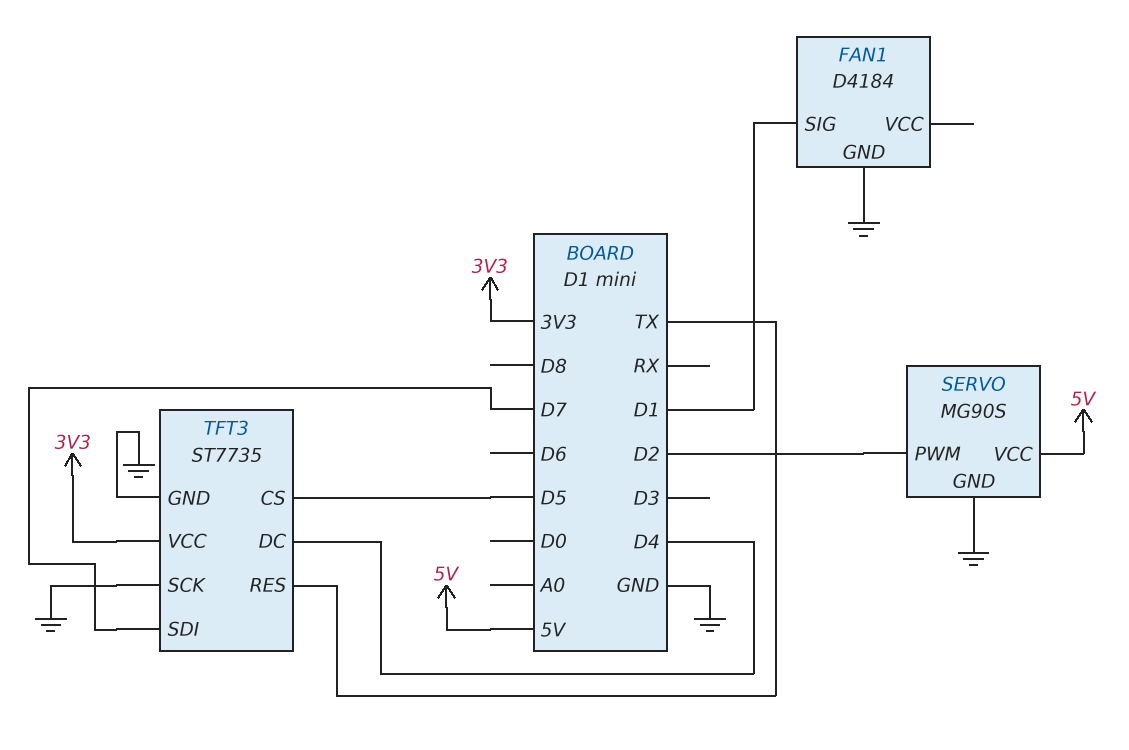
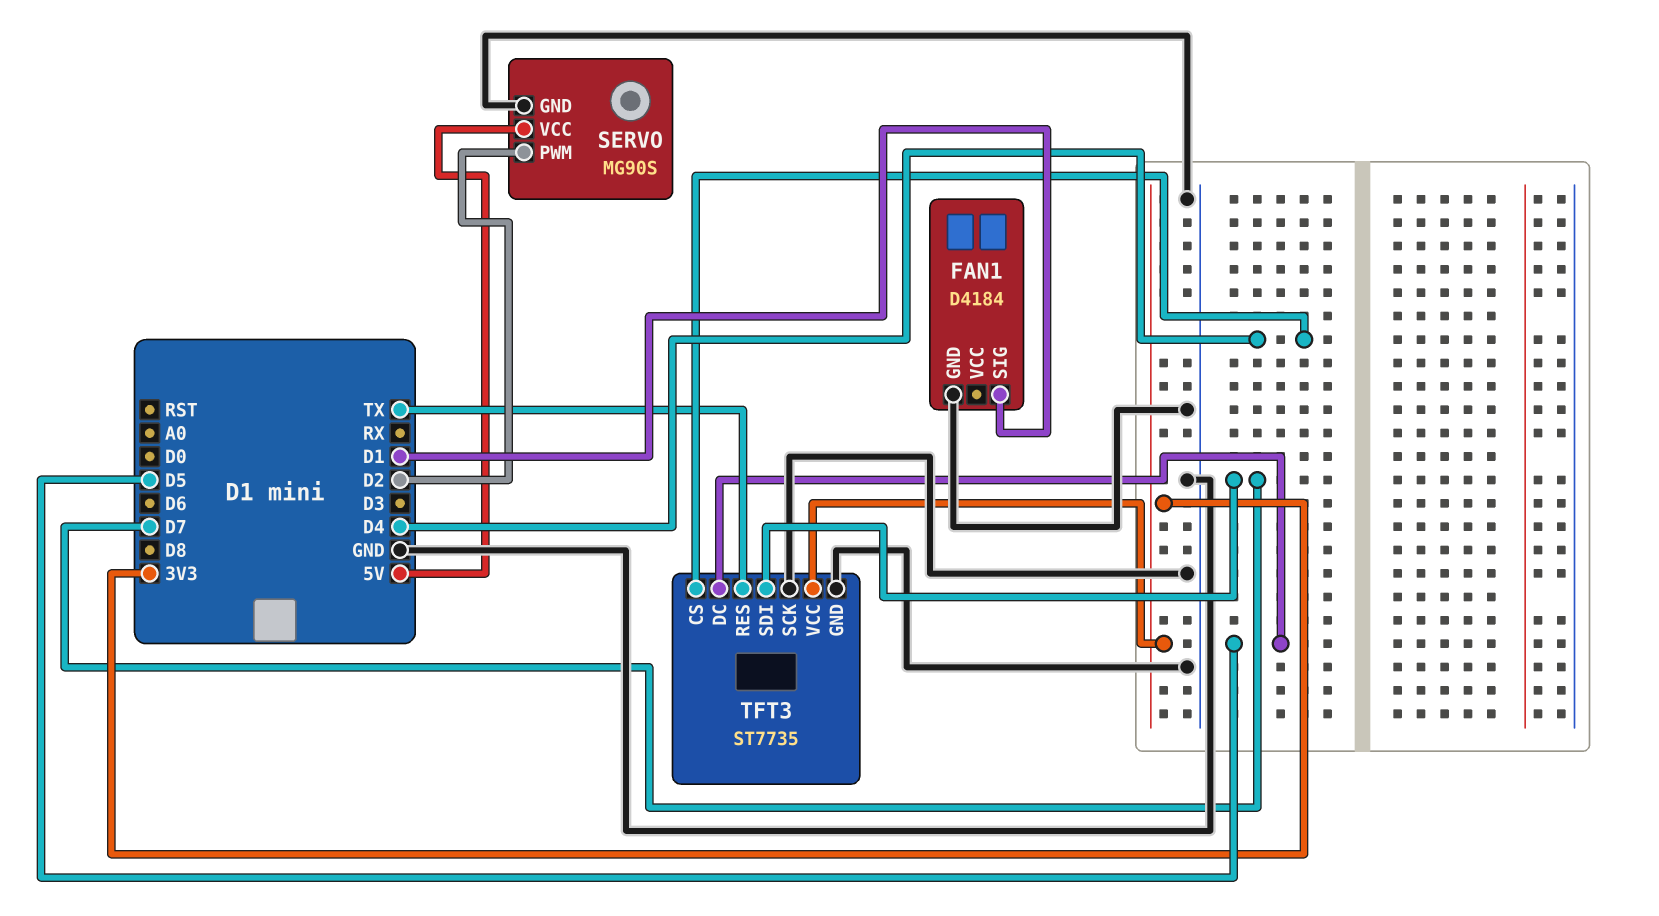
TFT3 pin CS: D5 -> D4
TFT3 pin DC: D4 -> D5

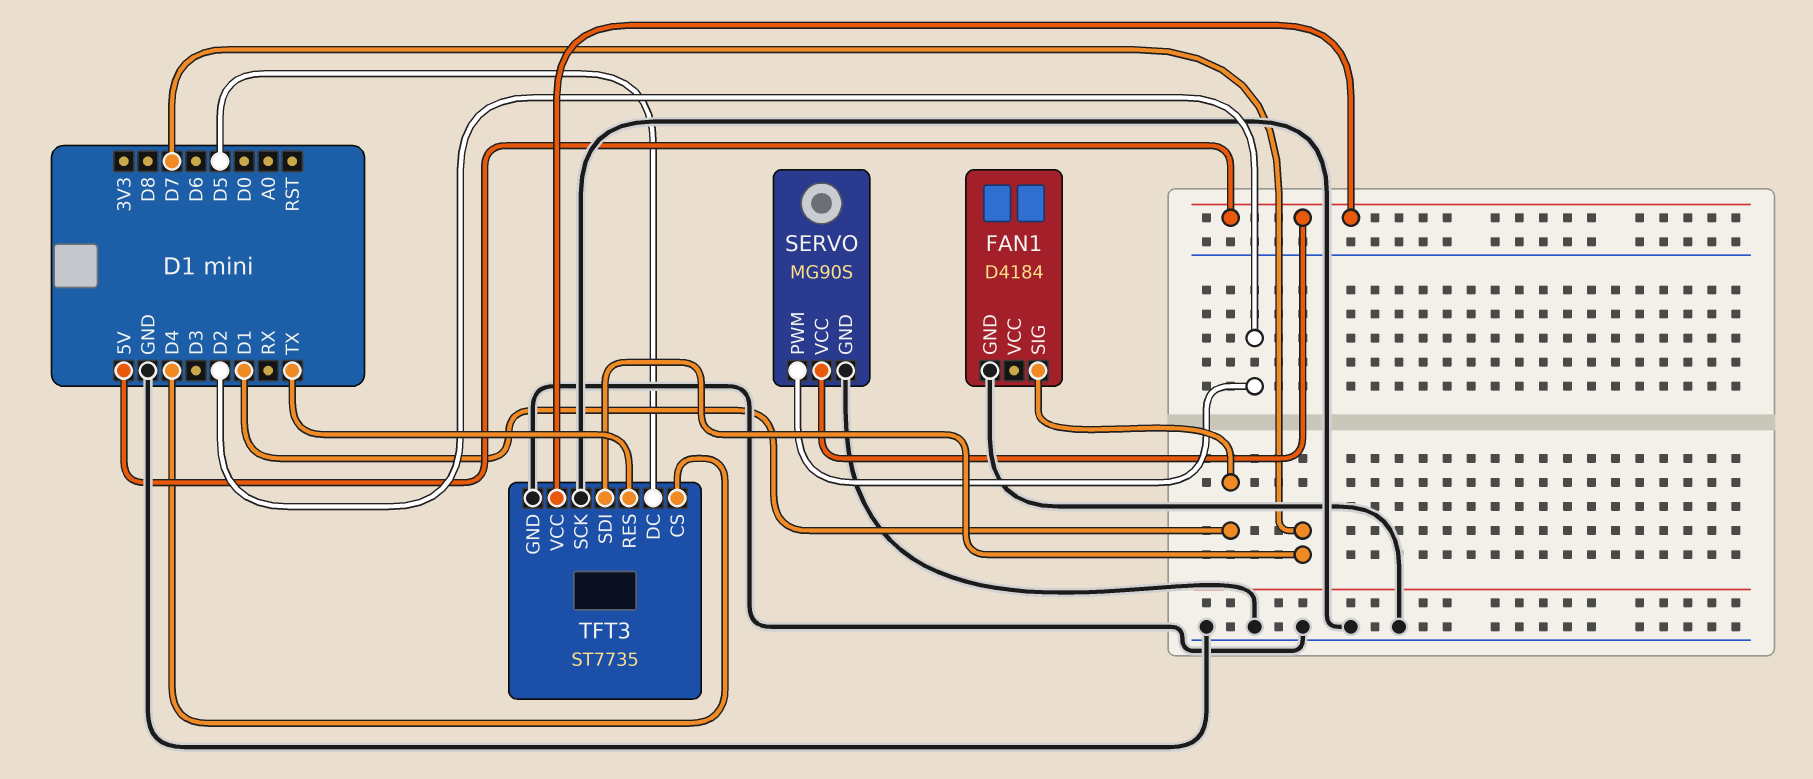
TFT3 pin VCC: 3V3 -> 5V

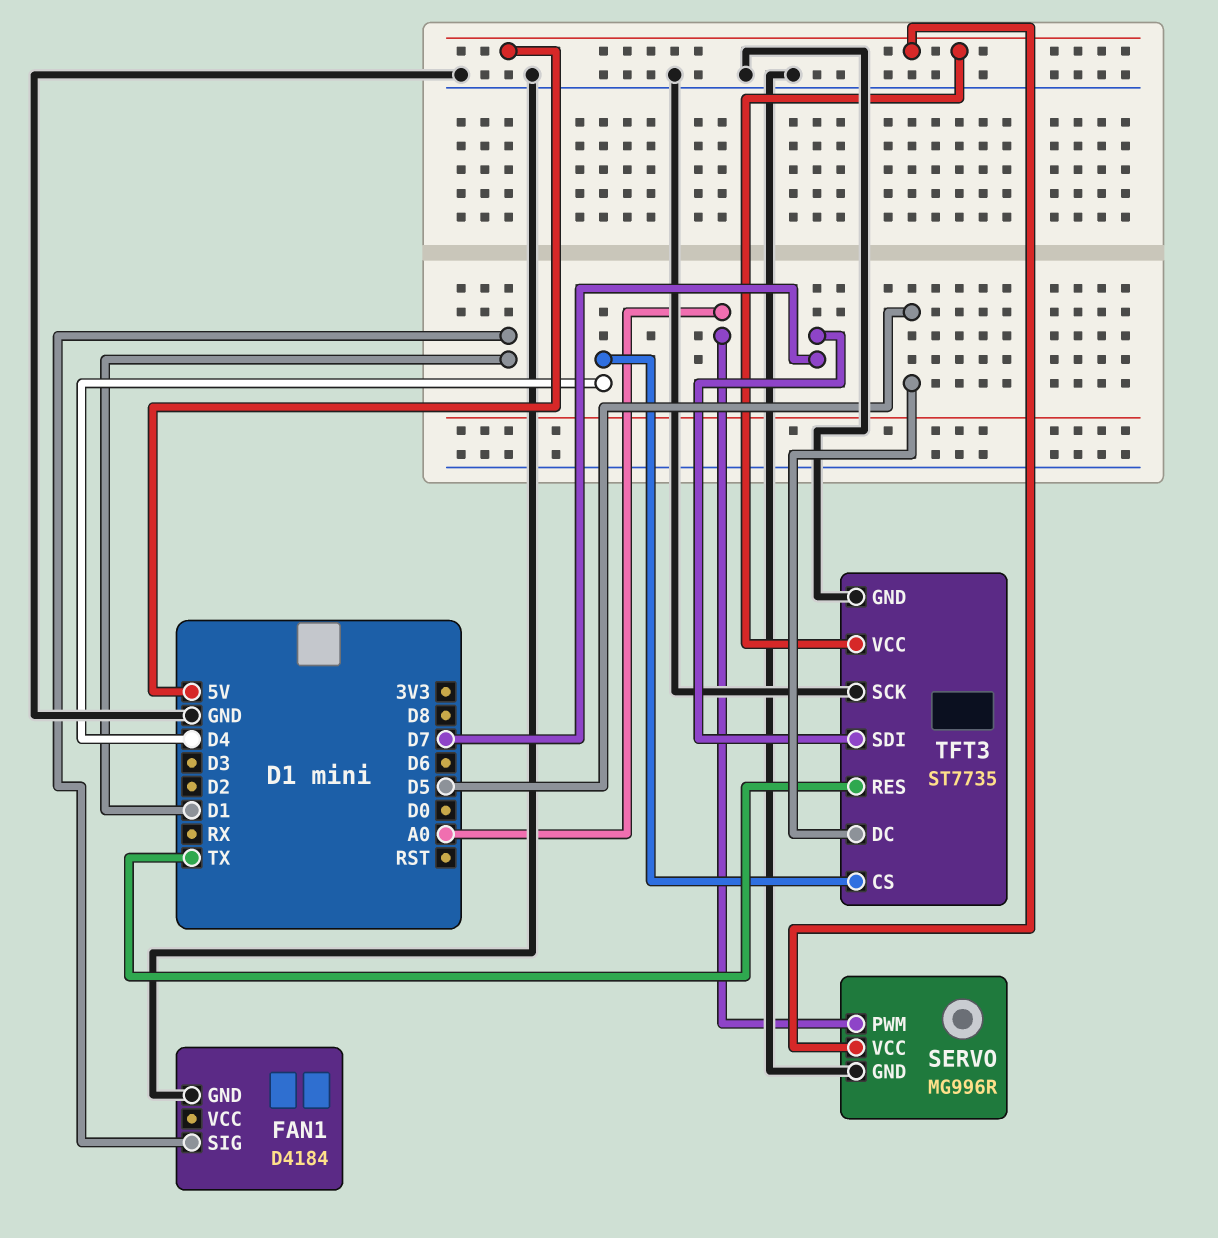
SERVO: MG90S -> MG996R
SERVO pin PWM: D2 -> A0

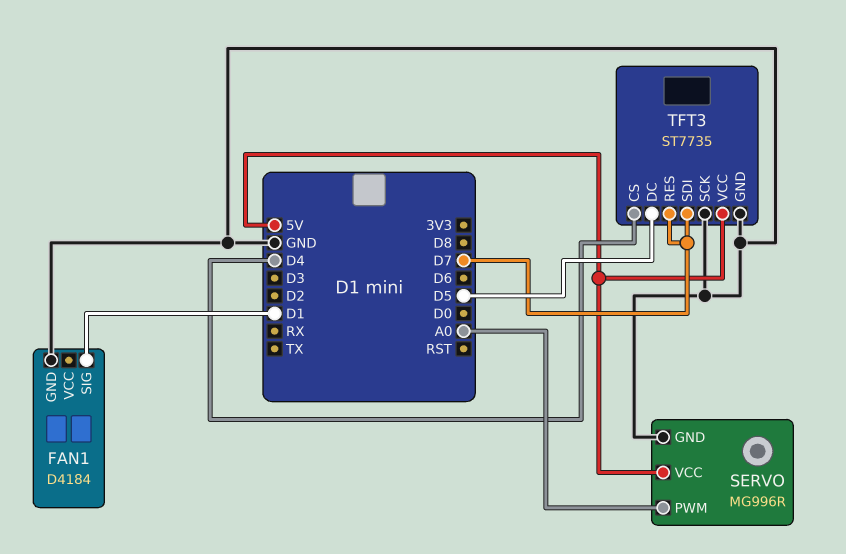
TFT3 pin RES: TX -> D7

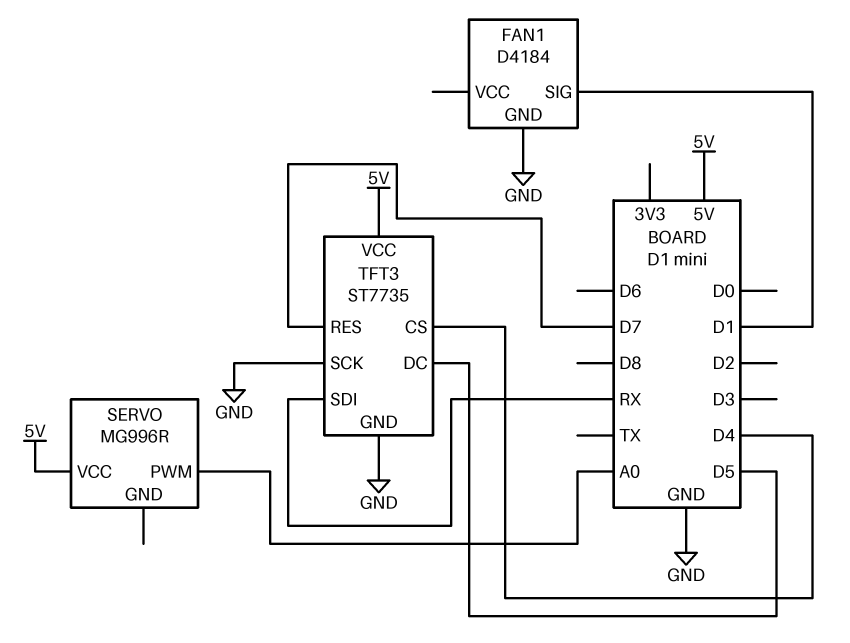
SERVO pin GND: GND -> none
TFT3 pin SDI: D7 -> RX

